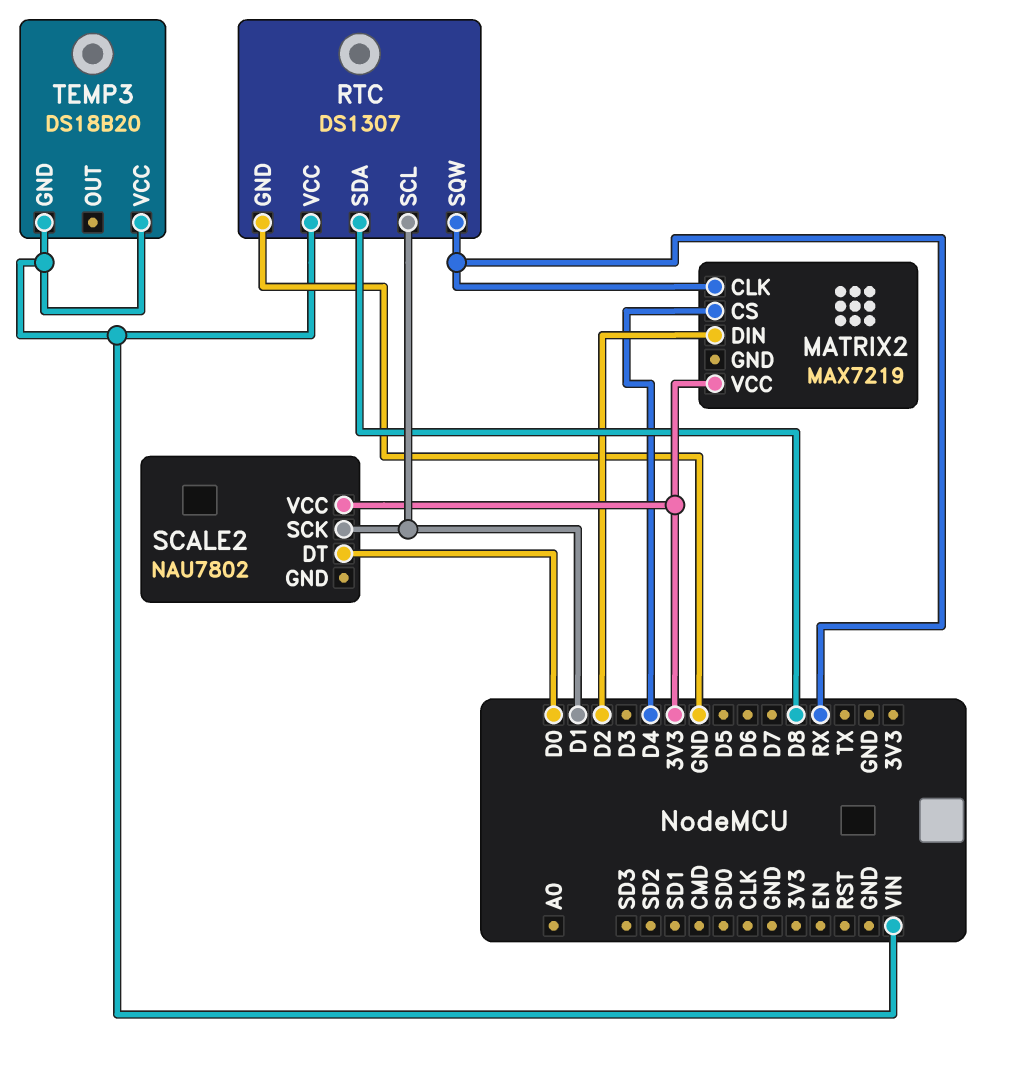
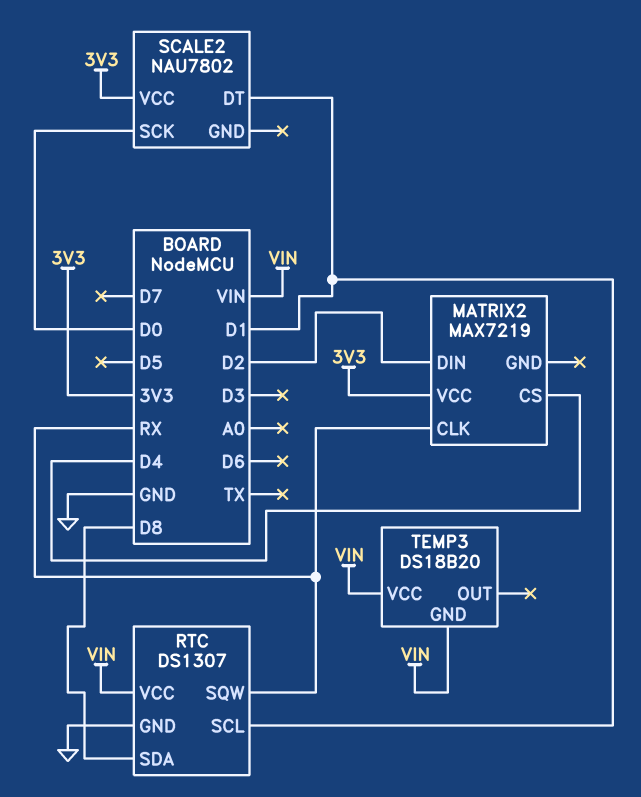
SCALE2 pin DT: D0 -> D1
SCALE2 pin SCK: D1 -> D0

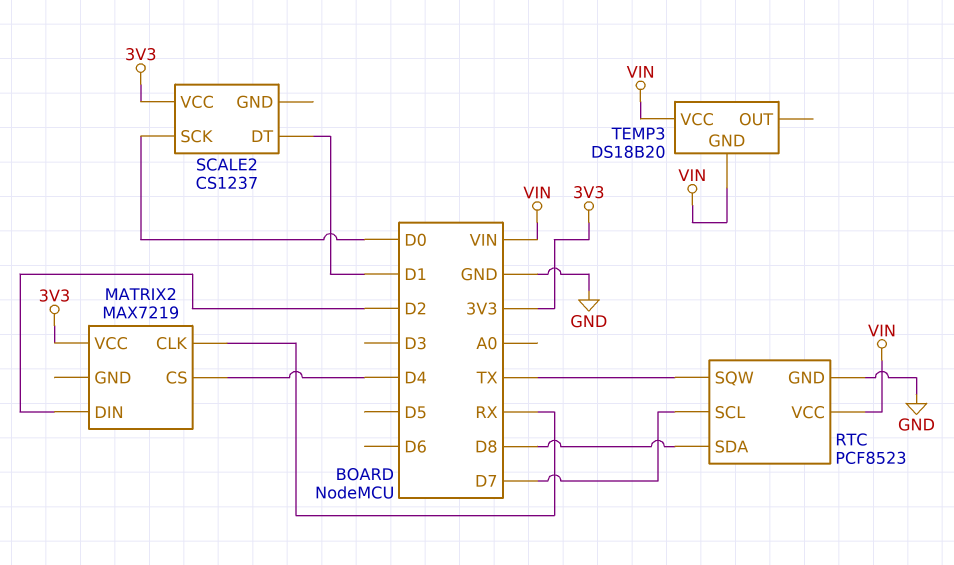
RTC: DS1307 -> PCF8523
RTC pin SCL: D1 -> D7
RTC pin SQW: RX -> TX
SCALE2: NAU7802 -> CS1237

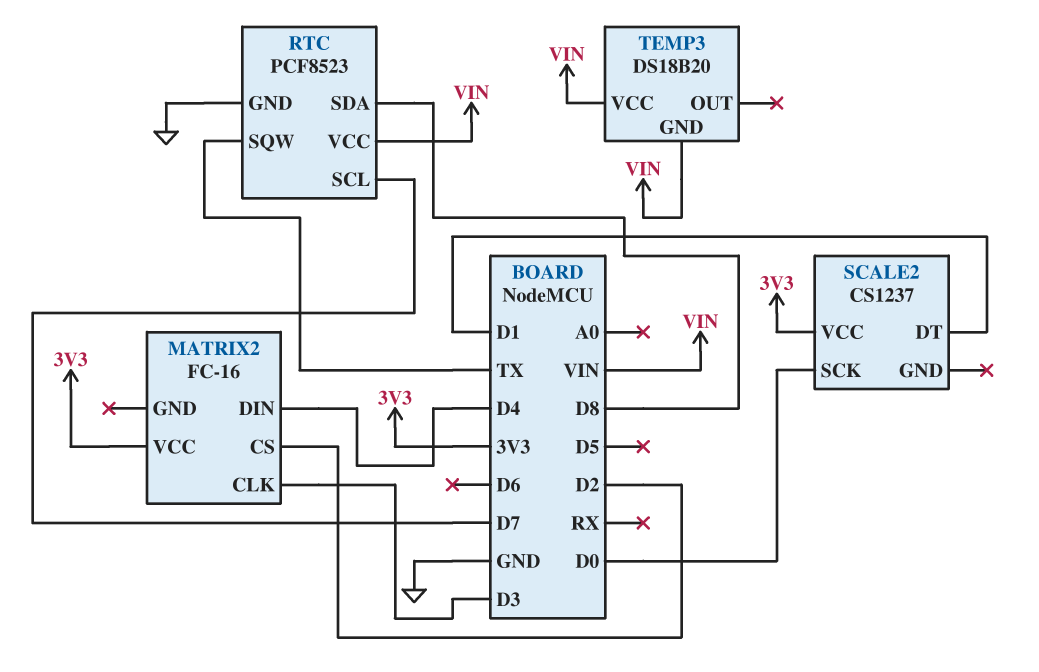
MATRIX2: MAX7219 -> FC-16
MATRIX2 pin CLK: RX -> D3
MATRIX2 pin CS: D4 -> D2
MATRIX2 pin DIN: D2 -> D4

